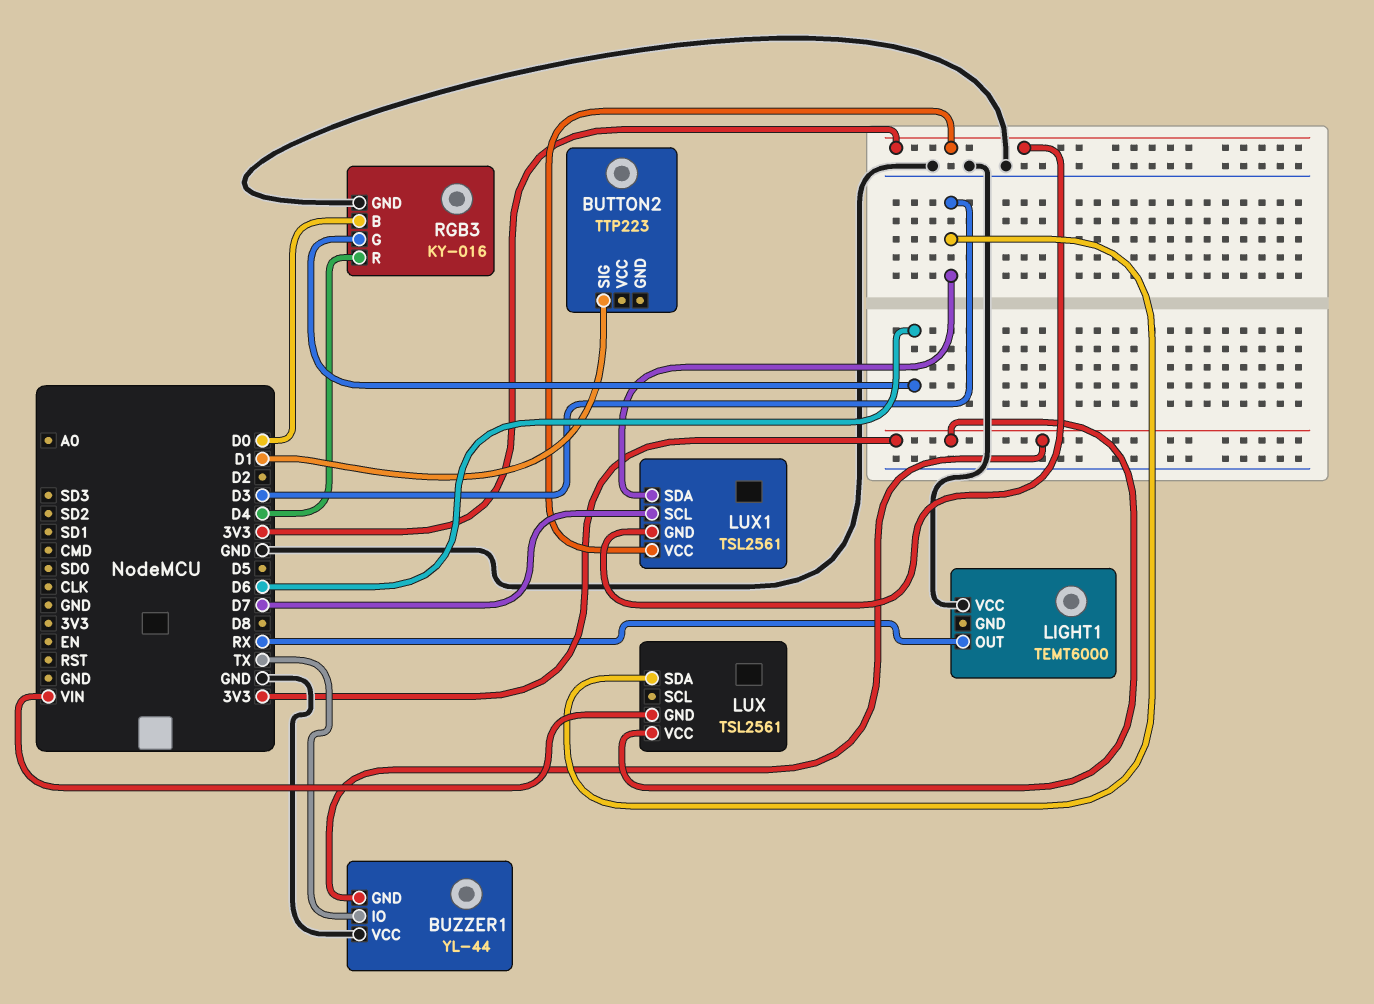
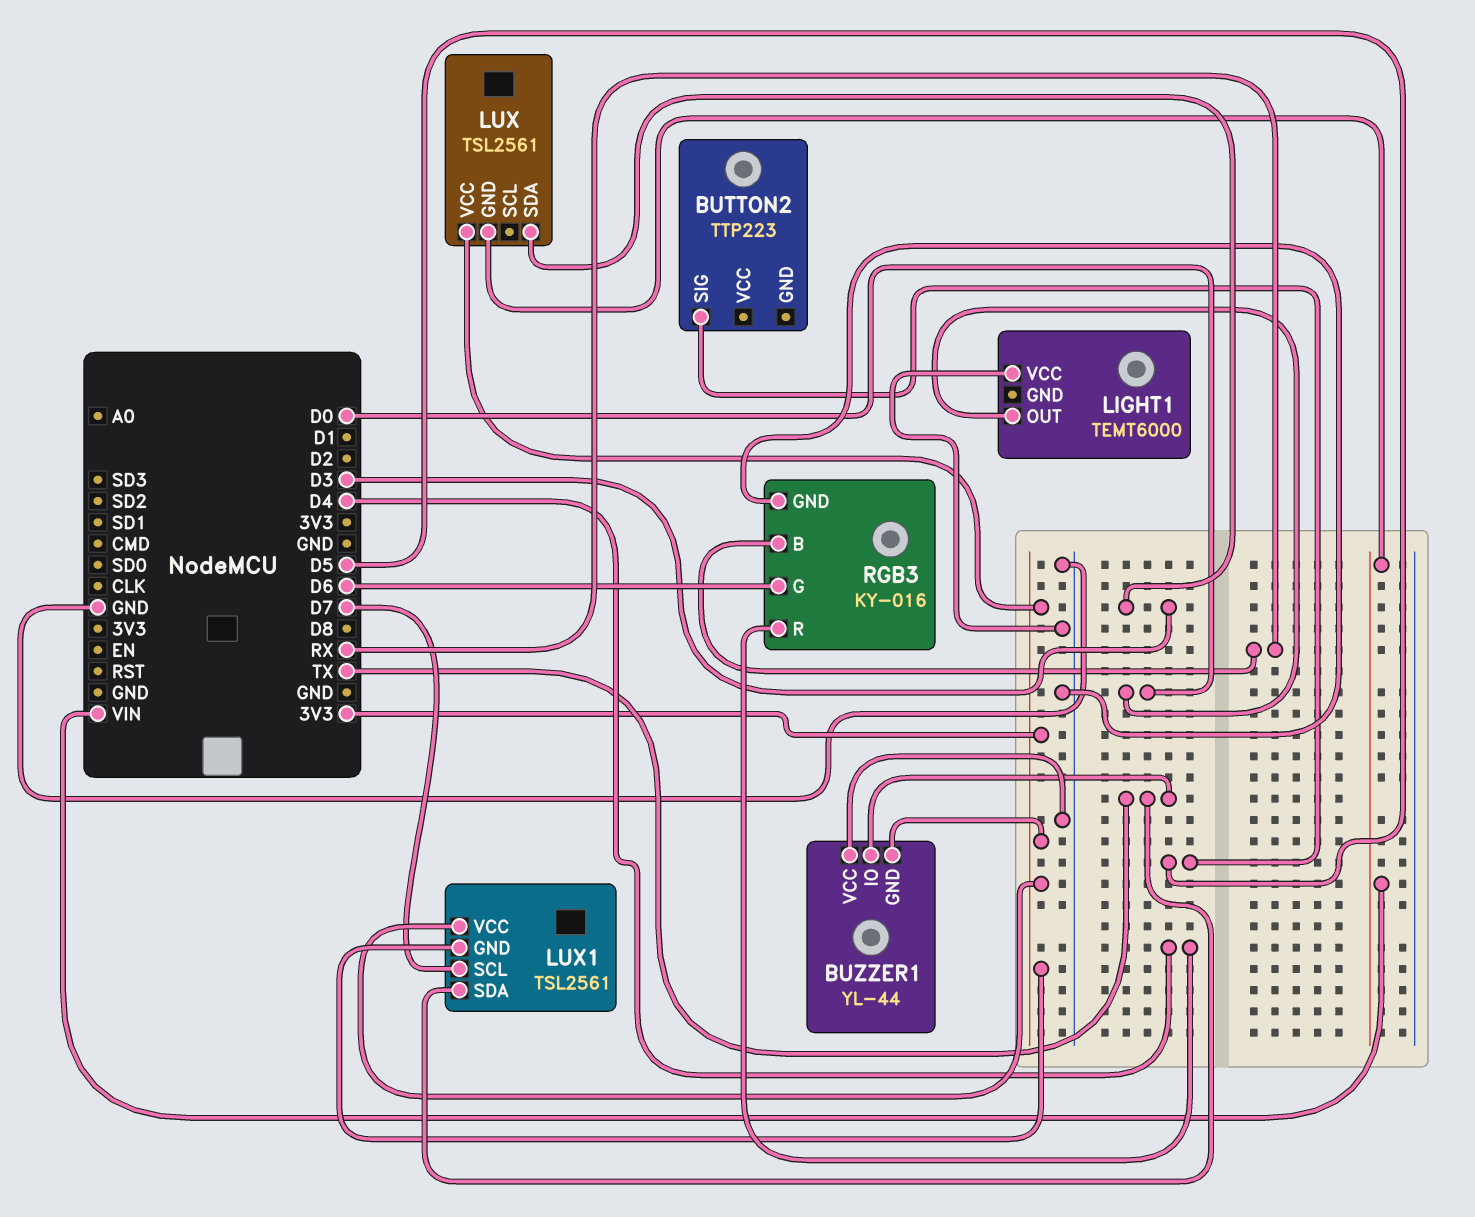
BUTTON2 pin SIG: D1 -> D5
LIGHT1 pin OUT: RX -> D0
LUX1 pin SDA: D3 -> TX
RGB3 pin B: D0 -> RX

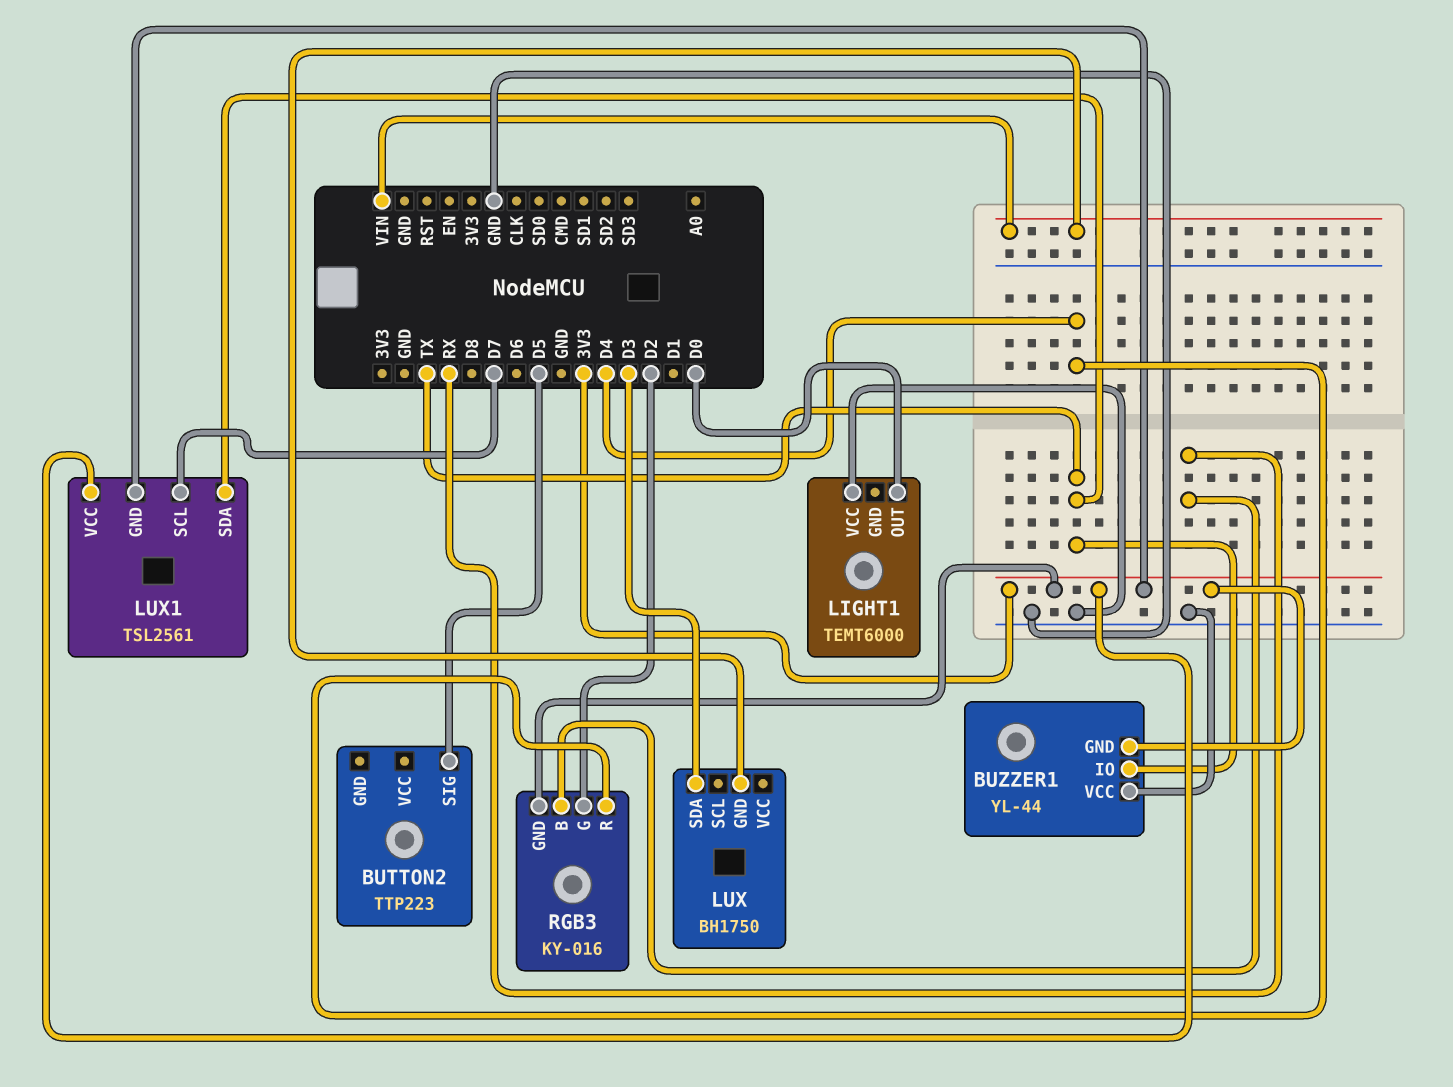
LUX: TSL2561 -> BH1750
LUX pin VCC: 3V3 -> none
RGB3 pin G: D6 -> D2
RGB3 pin GND: GND -> 3V3

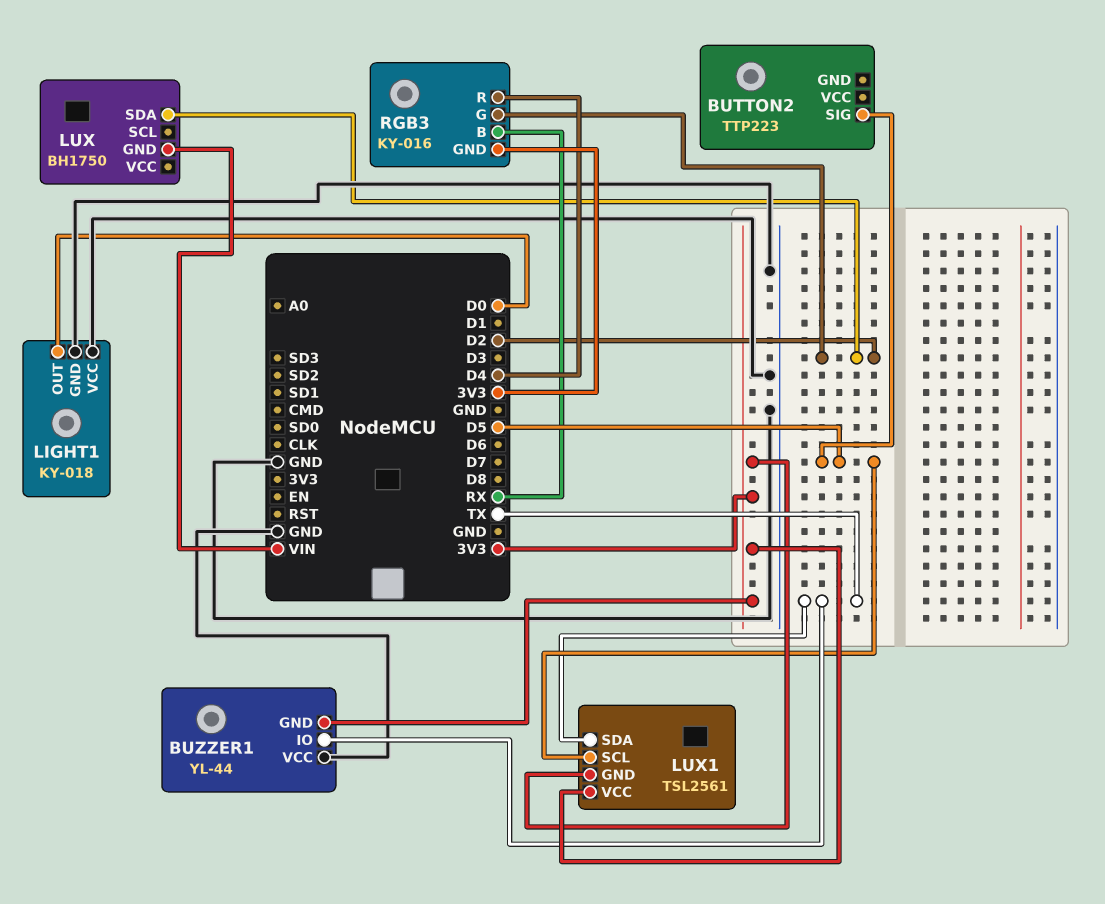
LIGHT1: TEMT6000 -> KY-018
LIGHT1 pin GND: none -> GND
LUX pin SDA: D3 -> D2
LUX1 pin SCL: D7 -> D5

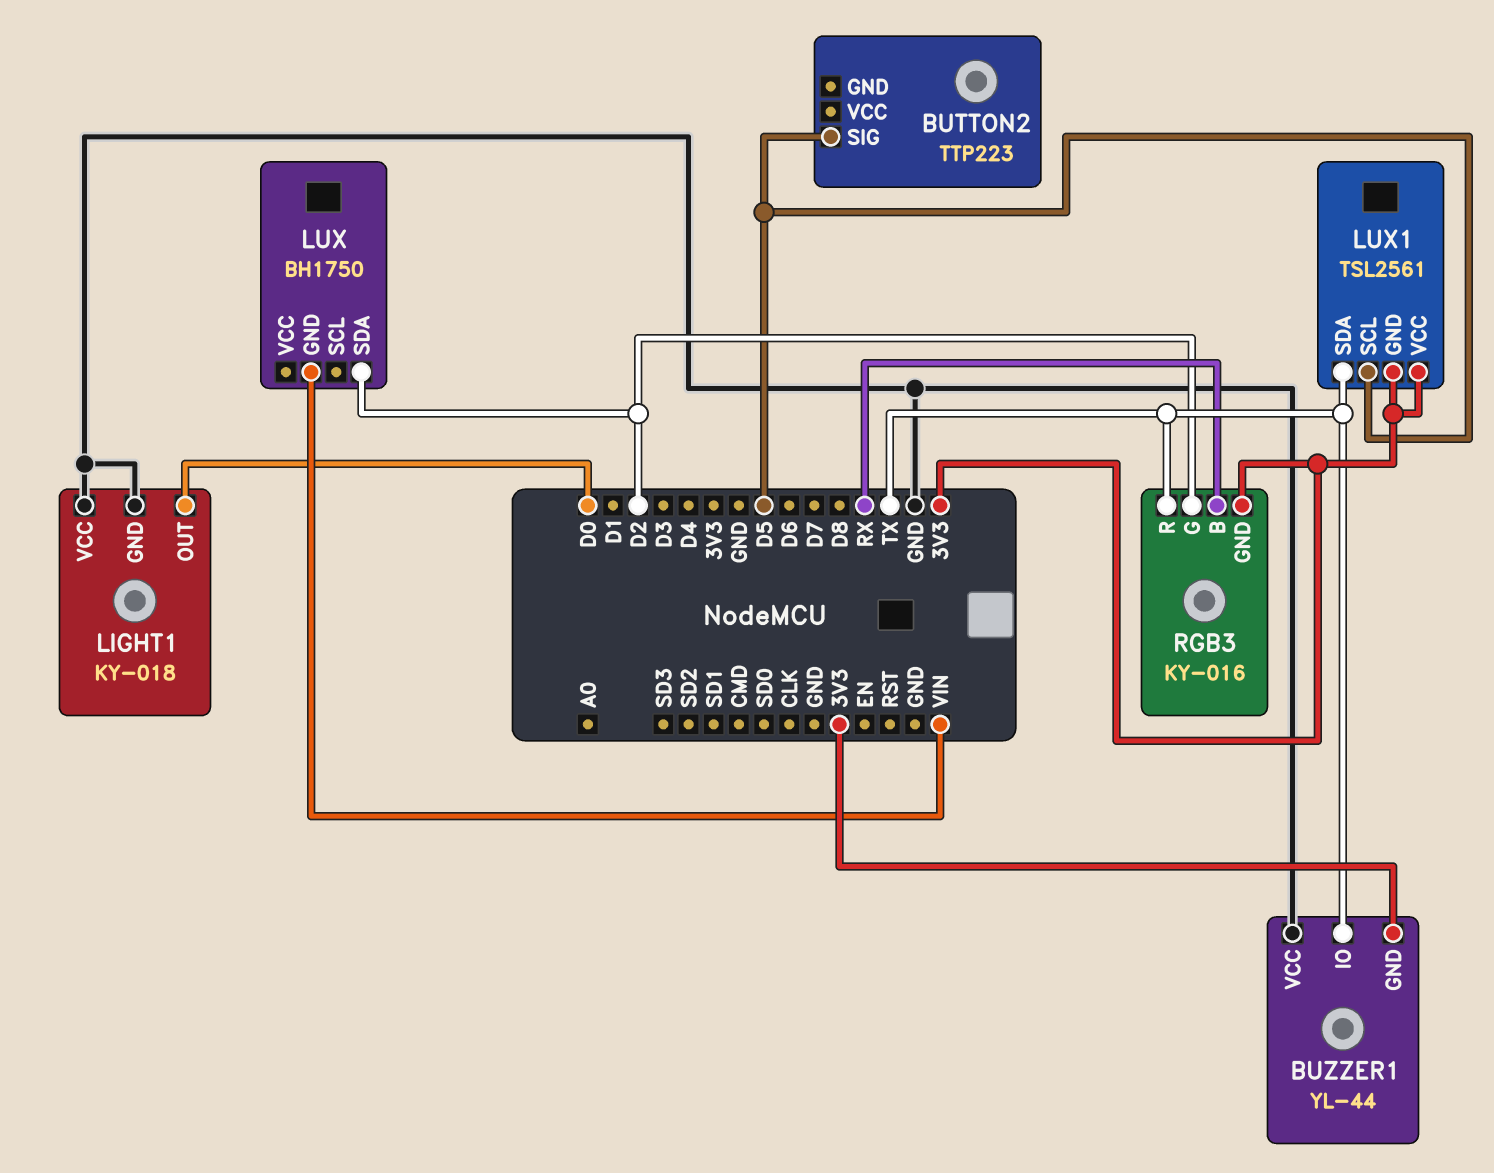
RGB3 pin R: D4 -> TX

